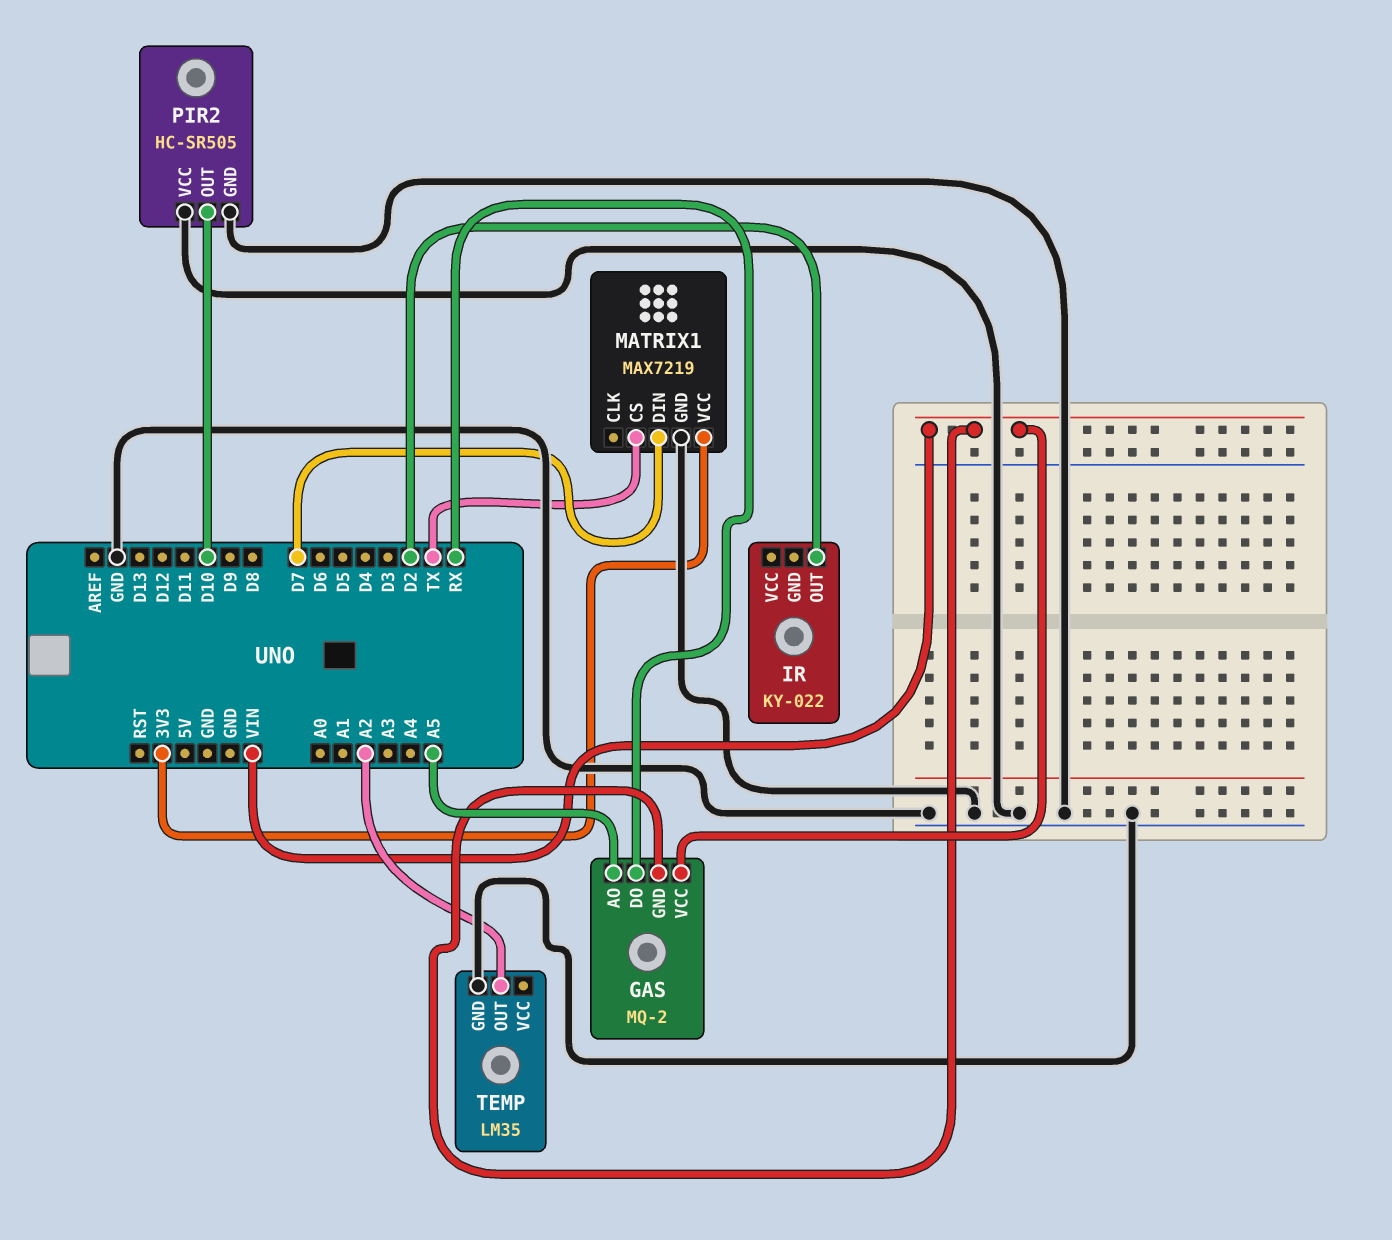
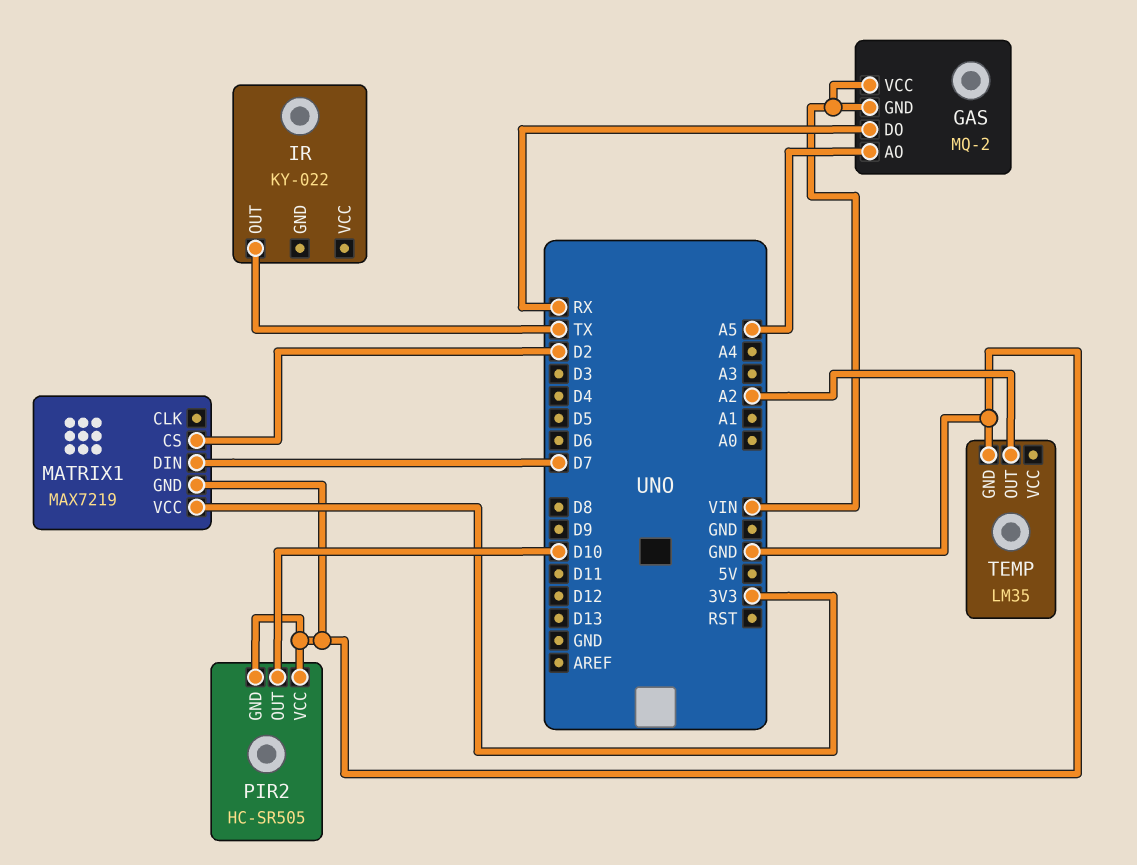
IR pin OUT: D2 -> TX
MATRIX1 pin CS: TX -> D2

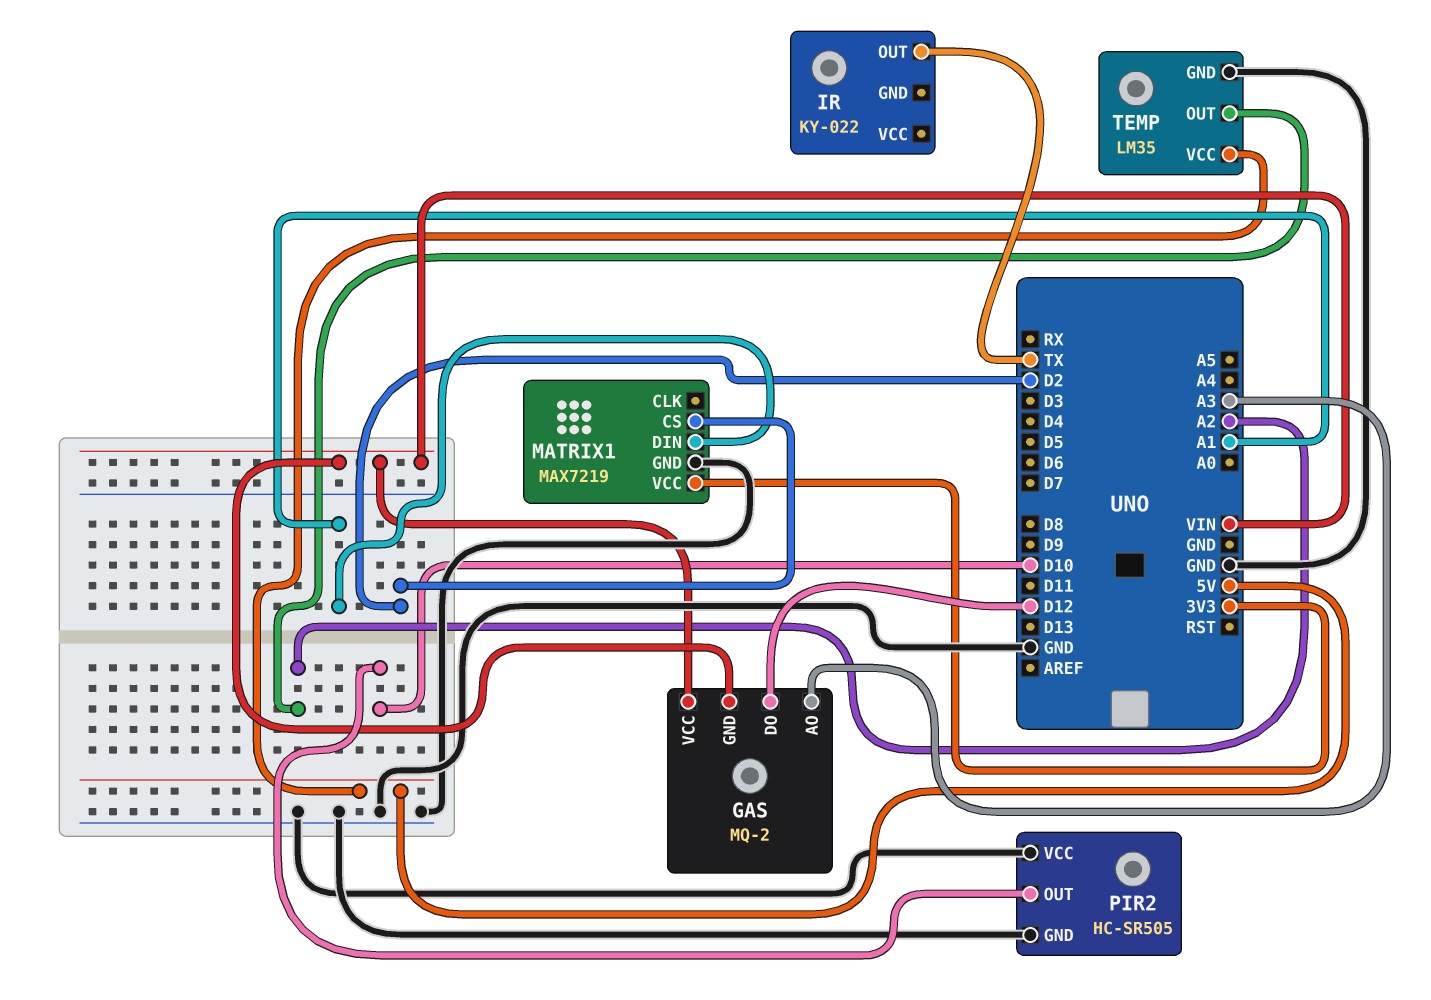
GAS pin AO: A5 -> A3
GAS pin DO: RX -> D12
MATRIX1 pin DIN: D7 -> A1
TEMP pin VCC: none -> 5V

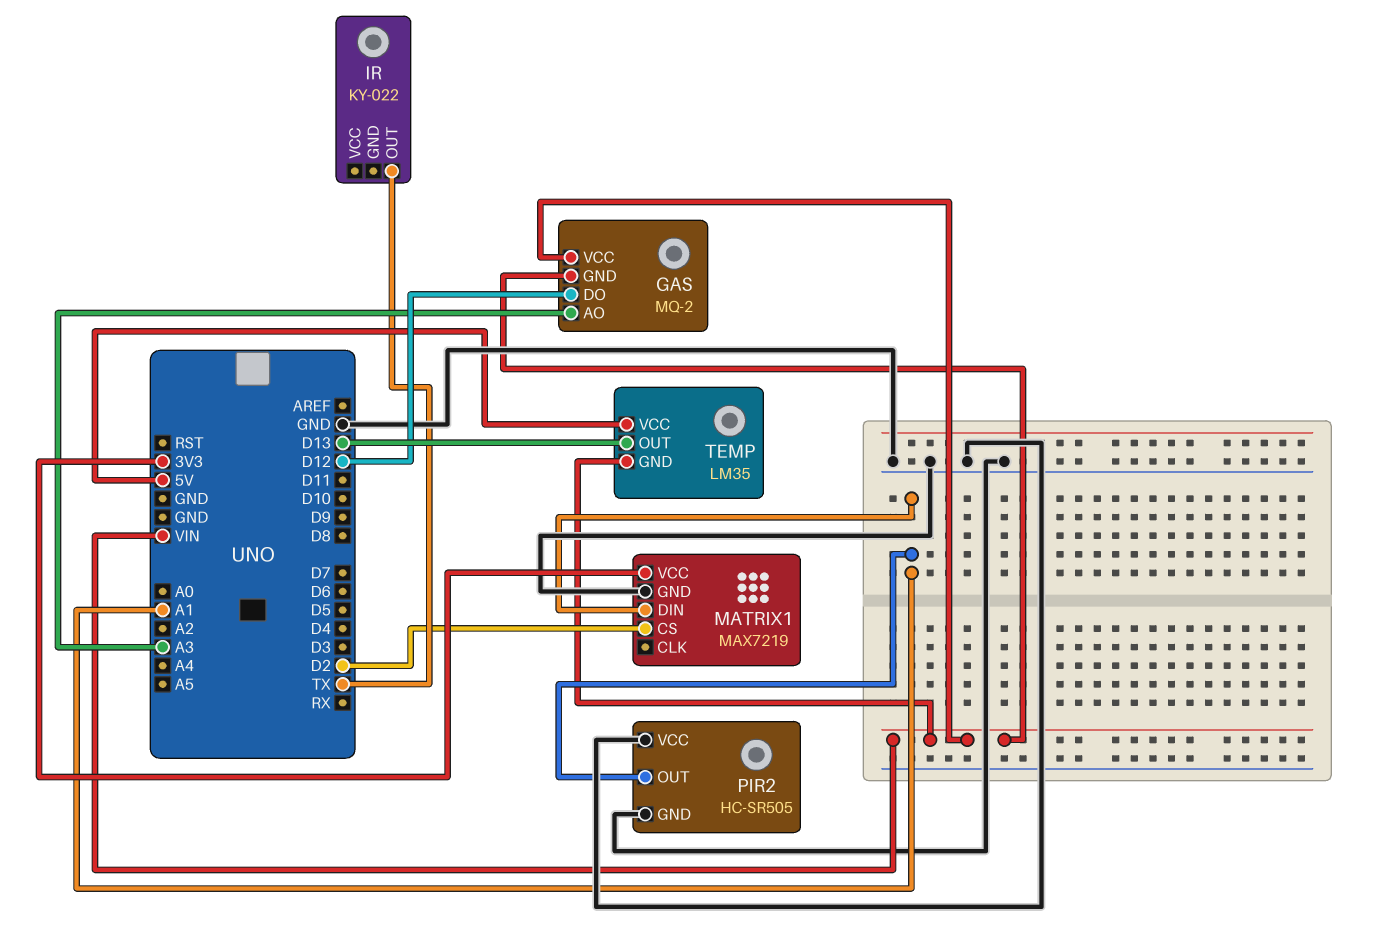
PIR2 pin OUT: D10 -> A1
TEMP pin GND: GND -> VIN
TEMP pin OUT: A2 -> D13

